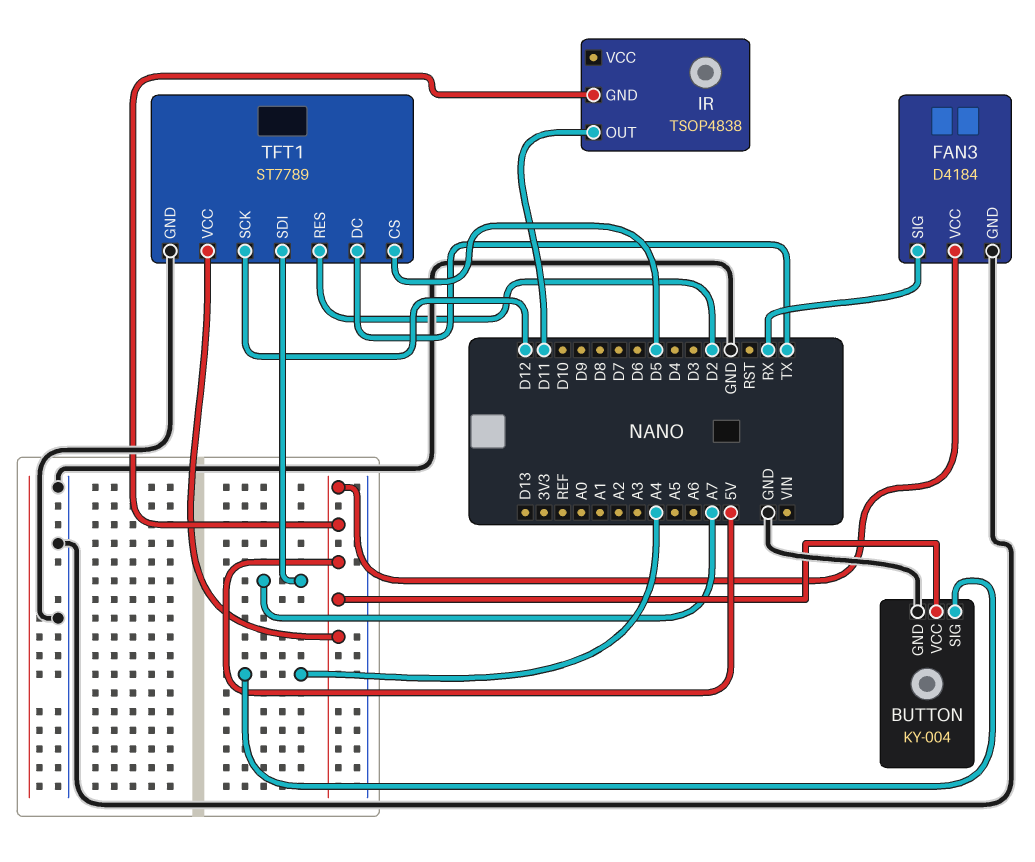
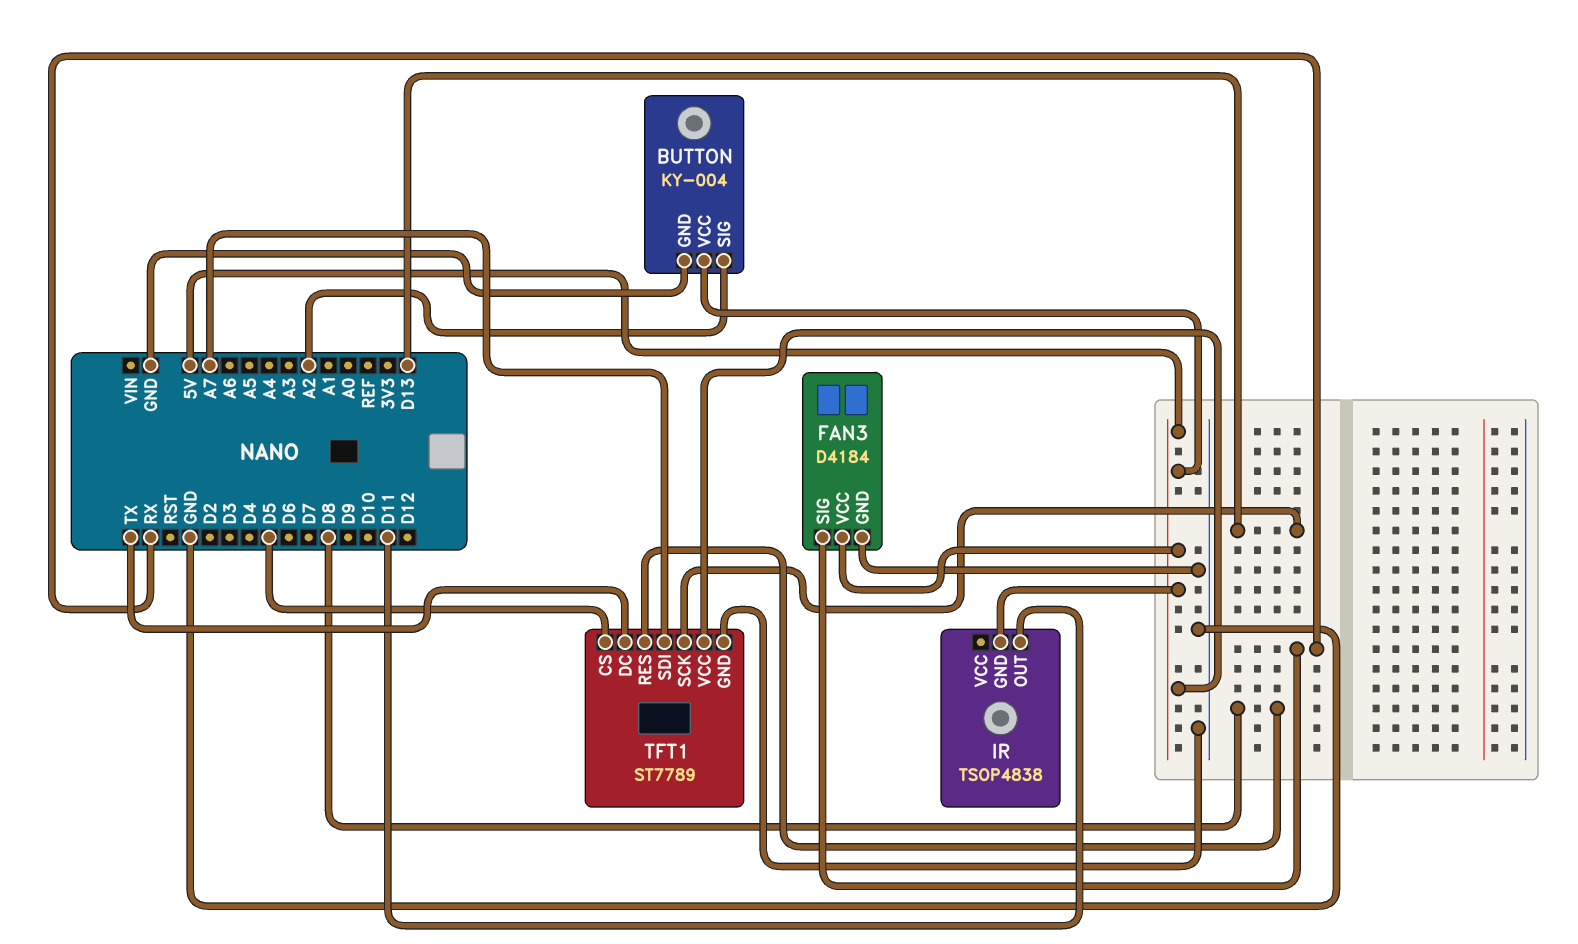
BUTTON pin SIG: A4 -> A2
TFT1 pin RES: D2 -> D8
TFT1 pin SCK: D12 -> D13

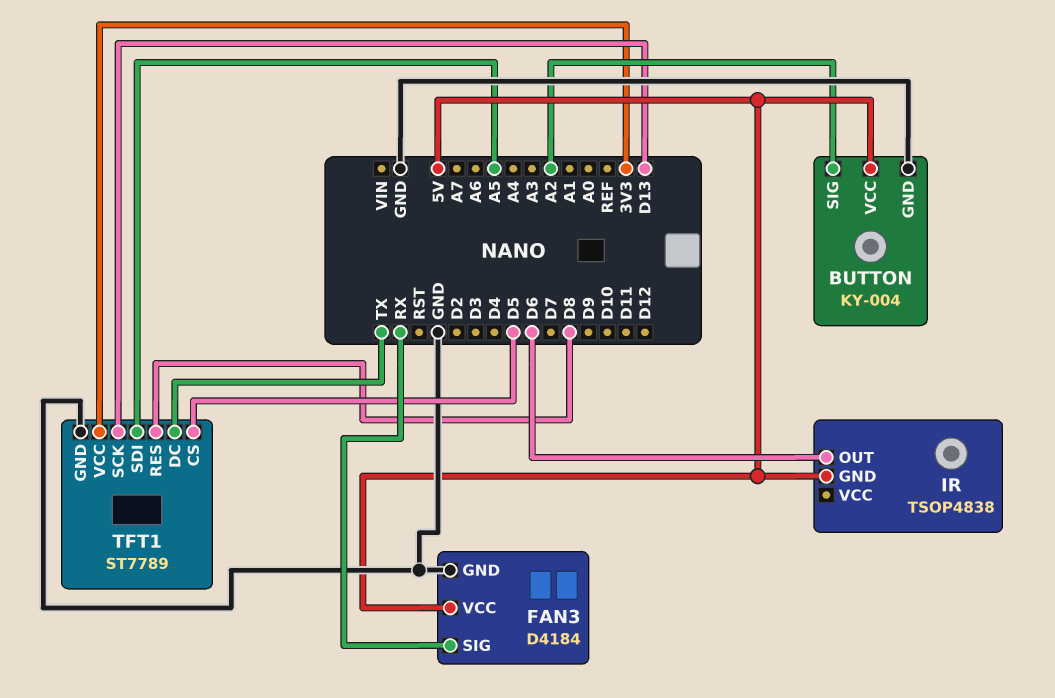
IR pin OUT: D11 -> D6
TFT1 pin SDI: A7 -> A5
TFT1 pin VCC: 5V -> 3V3

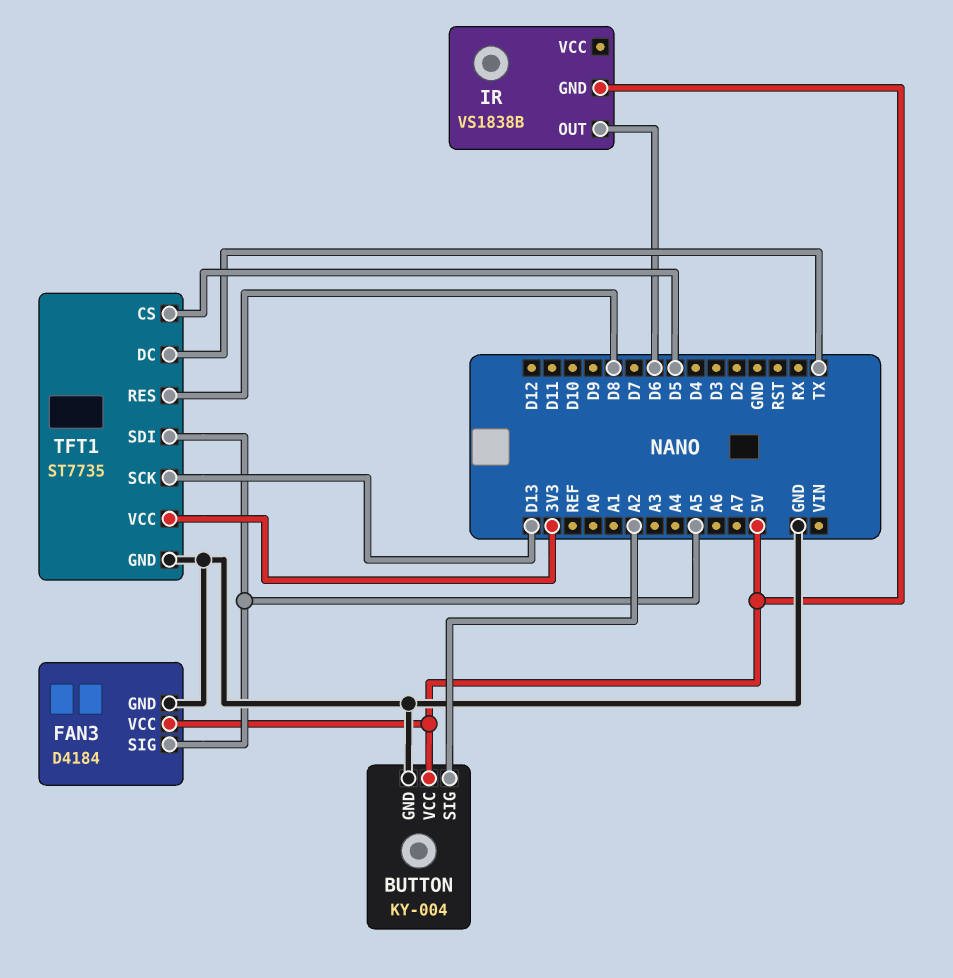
FAN3 pin SIG: RX -> A5
IR: TSOP4838 -> VS1838B
TFT1: ST7789 -> ST7735

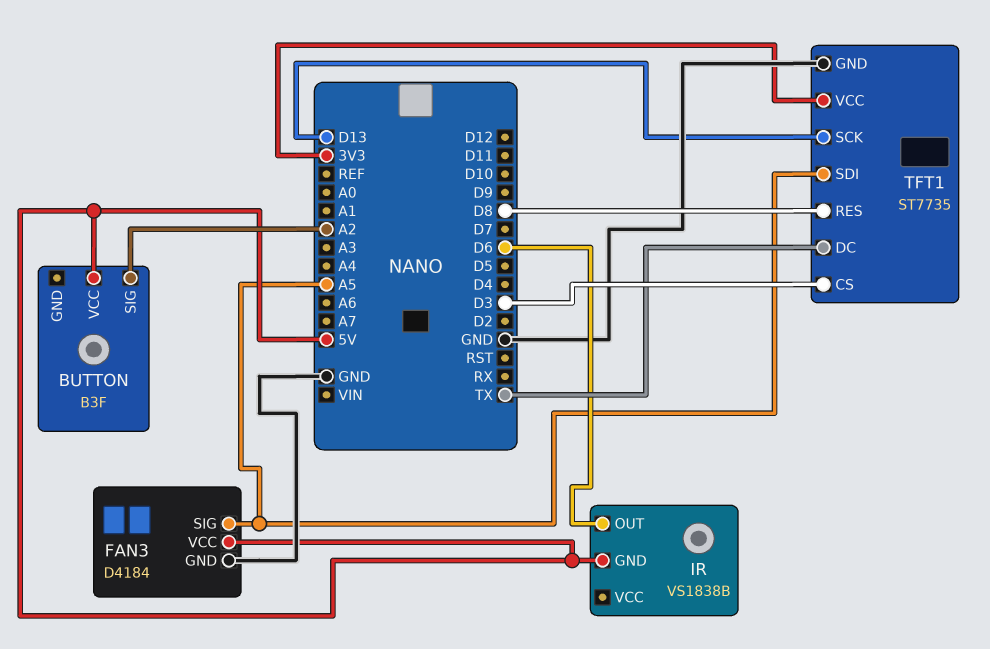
BUTTON: KY-004 -> B3F
BUTTON pin GND: GND -> none
TFT1 pin CS: D5 -> D3

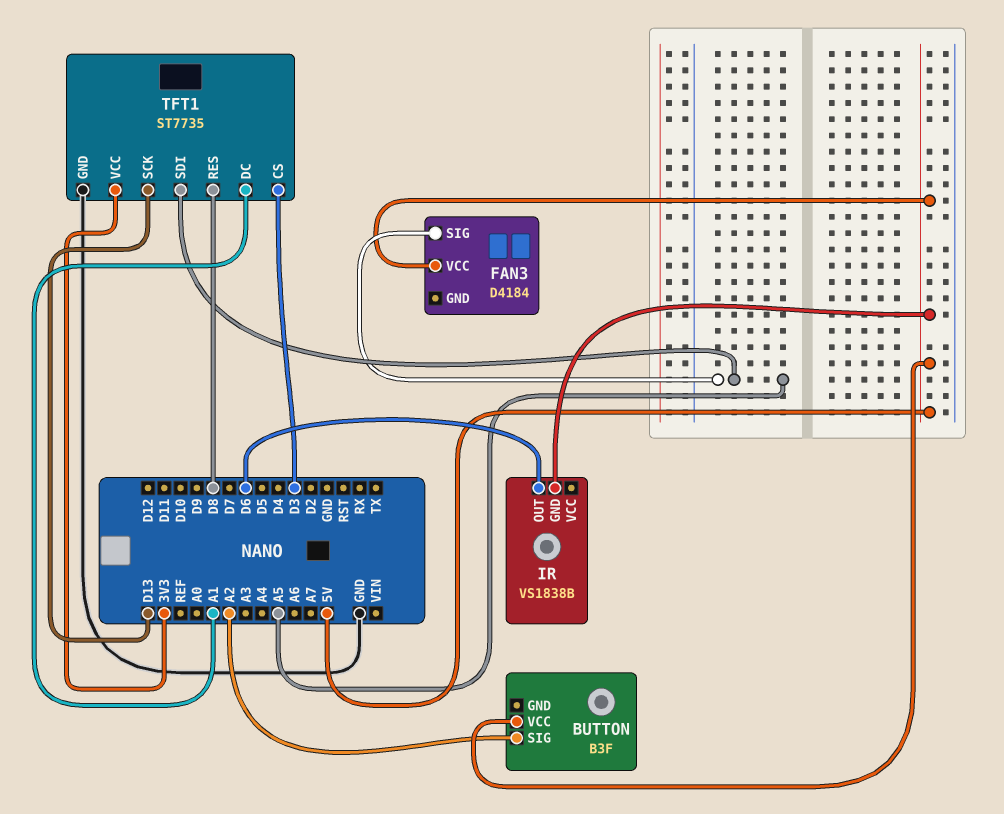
FAN3 pin GND: GND -> none
TFT1 pin DC: TX -> A1

